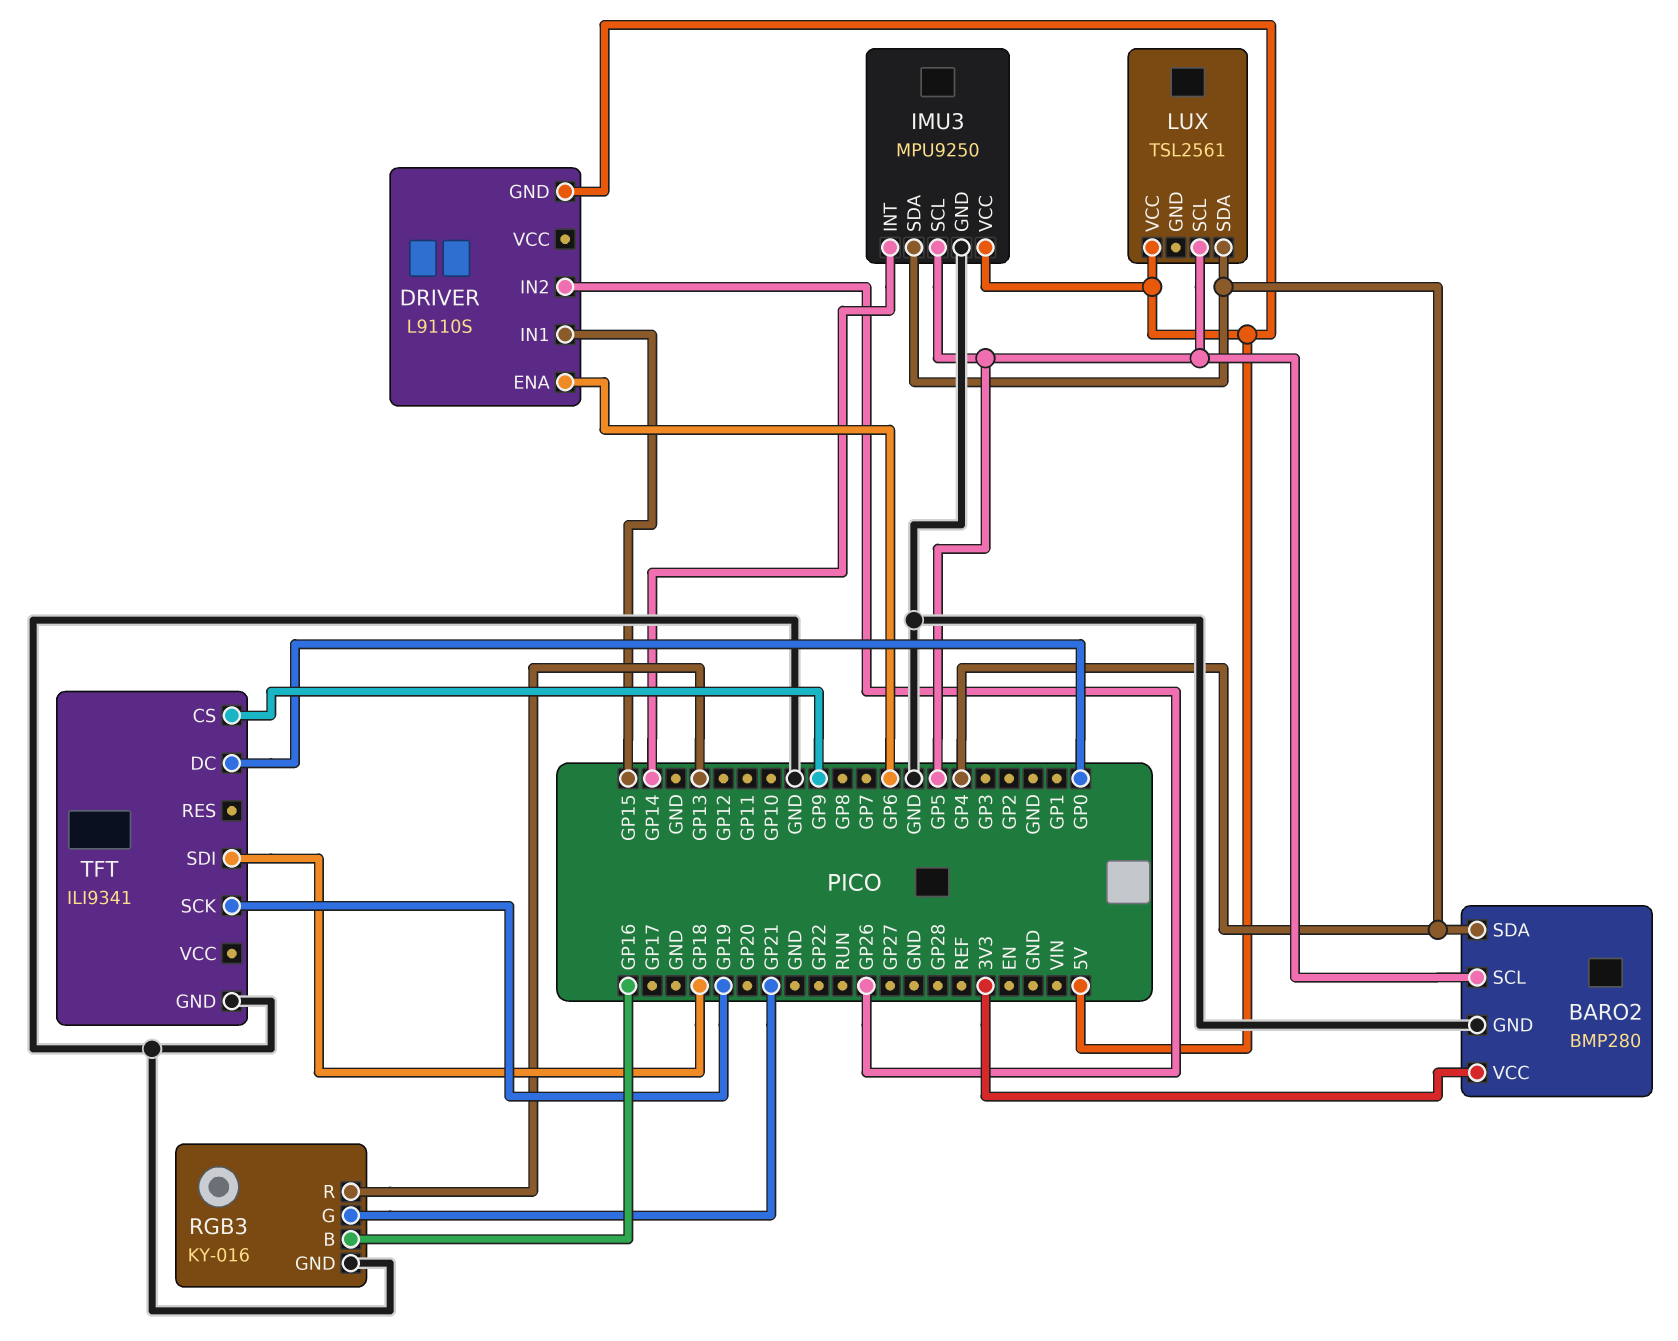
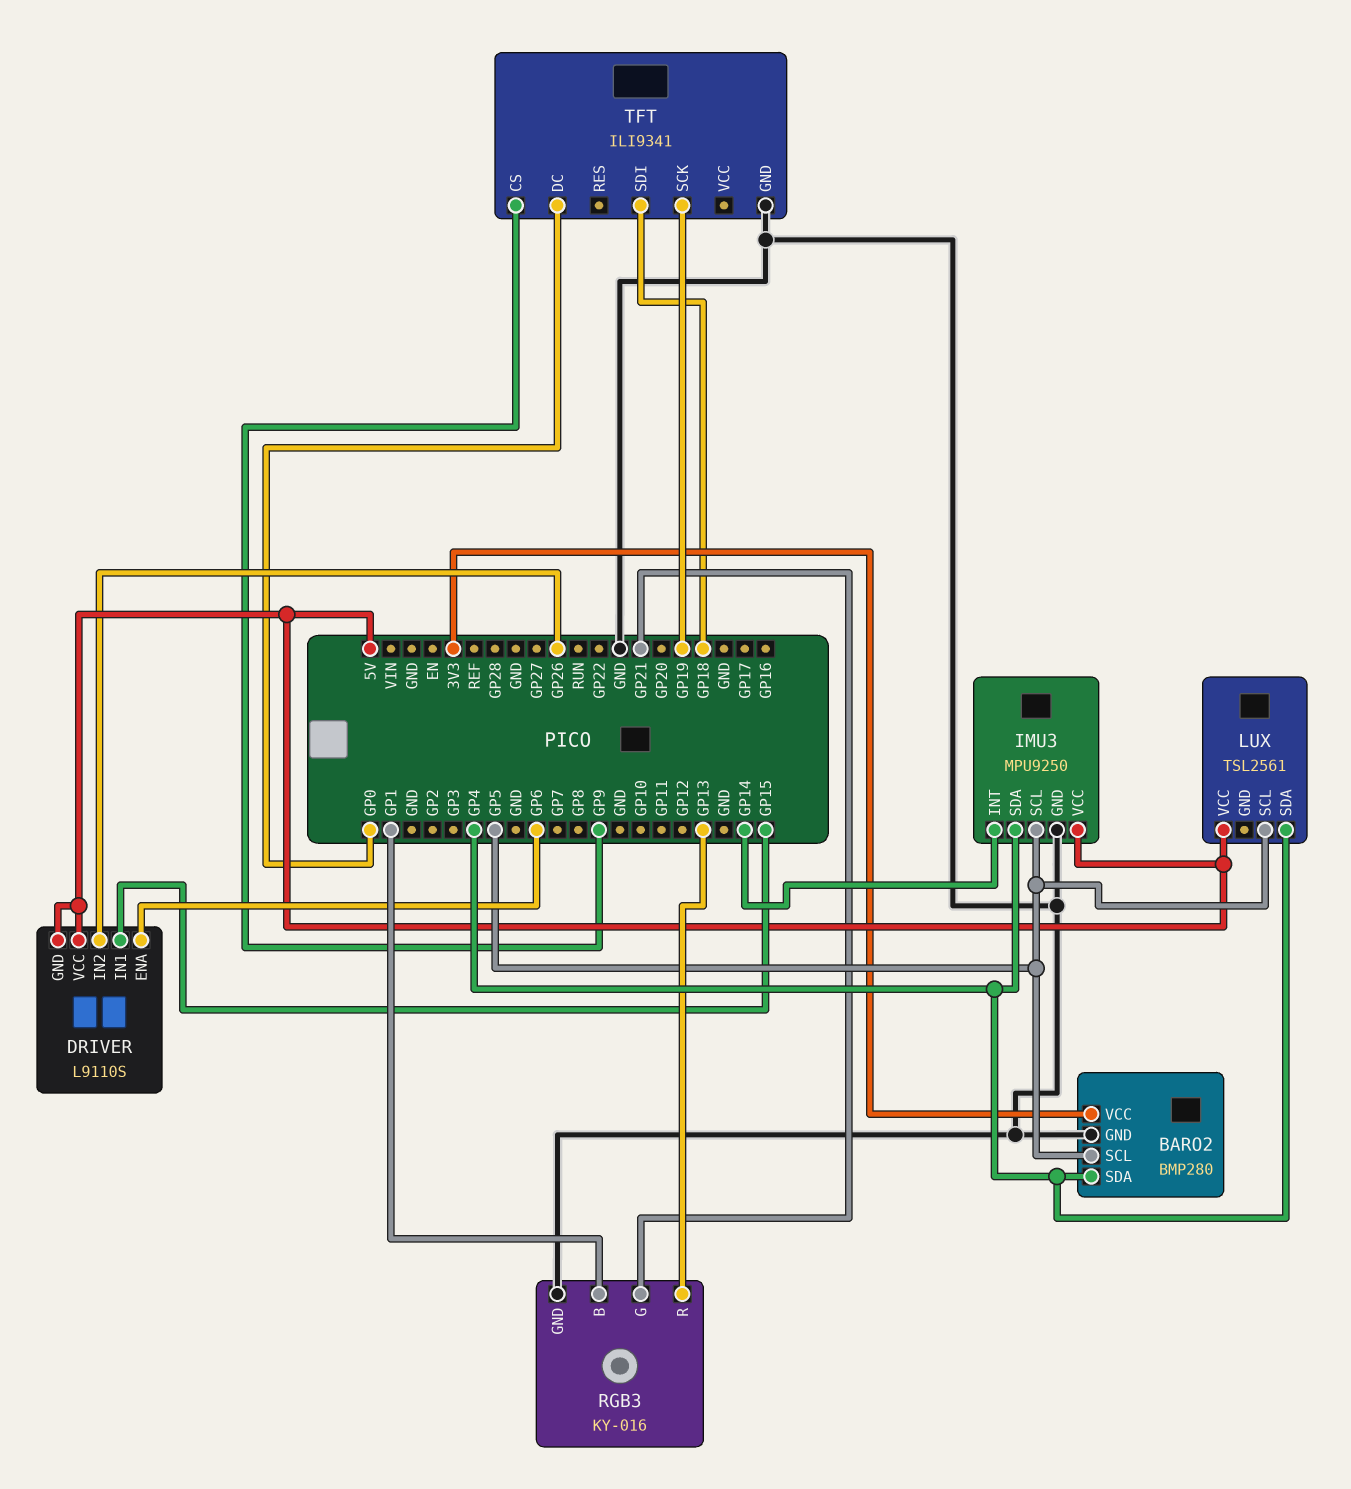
DRIVER pin VCC: none -> 5V
RGB3 pin B: GP16 -> GP1

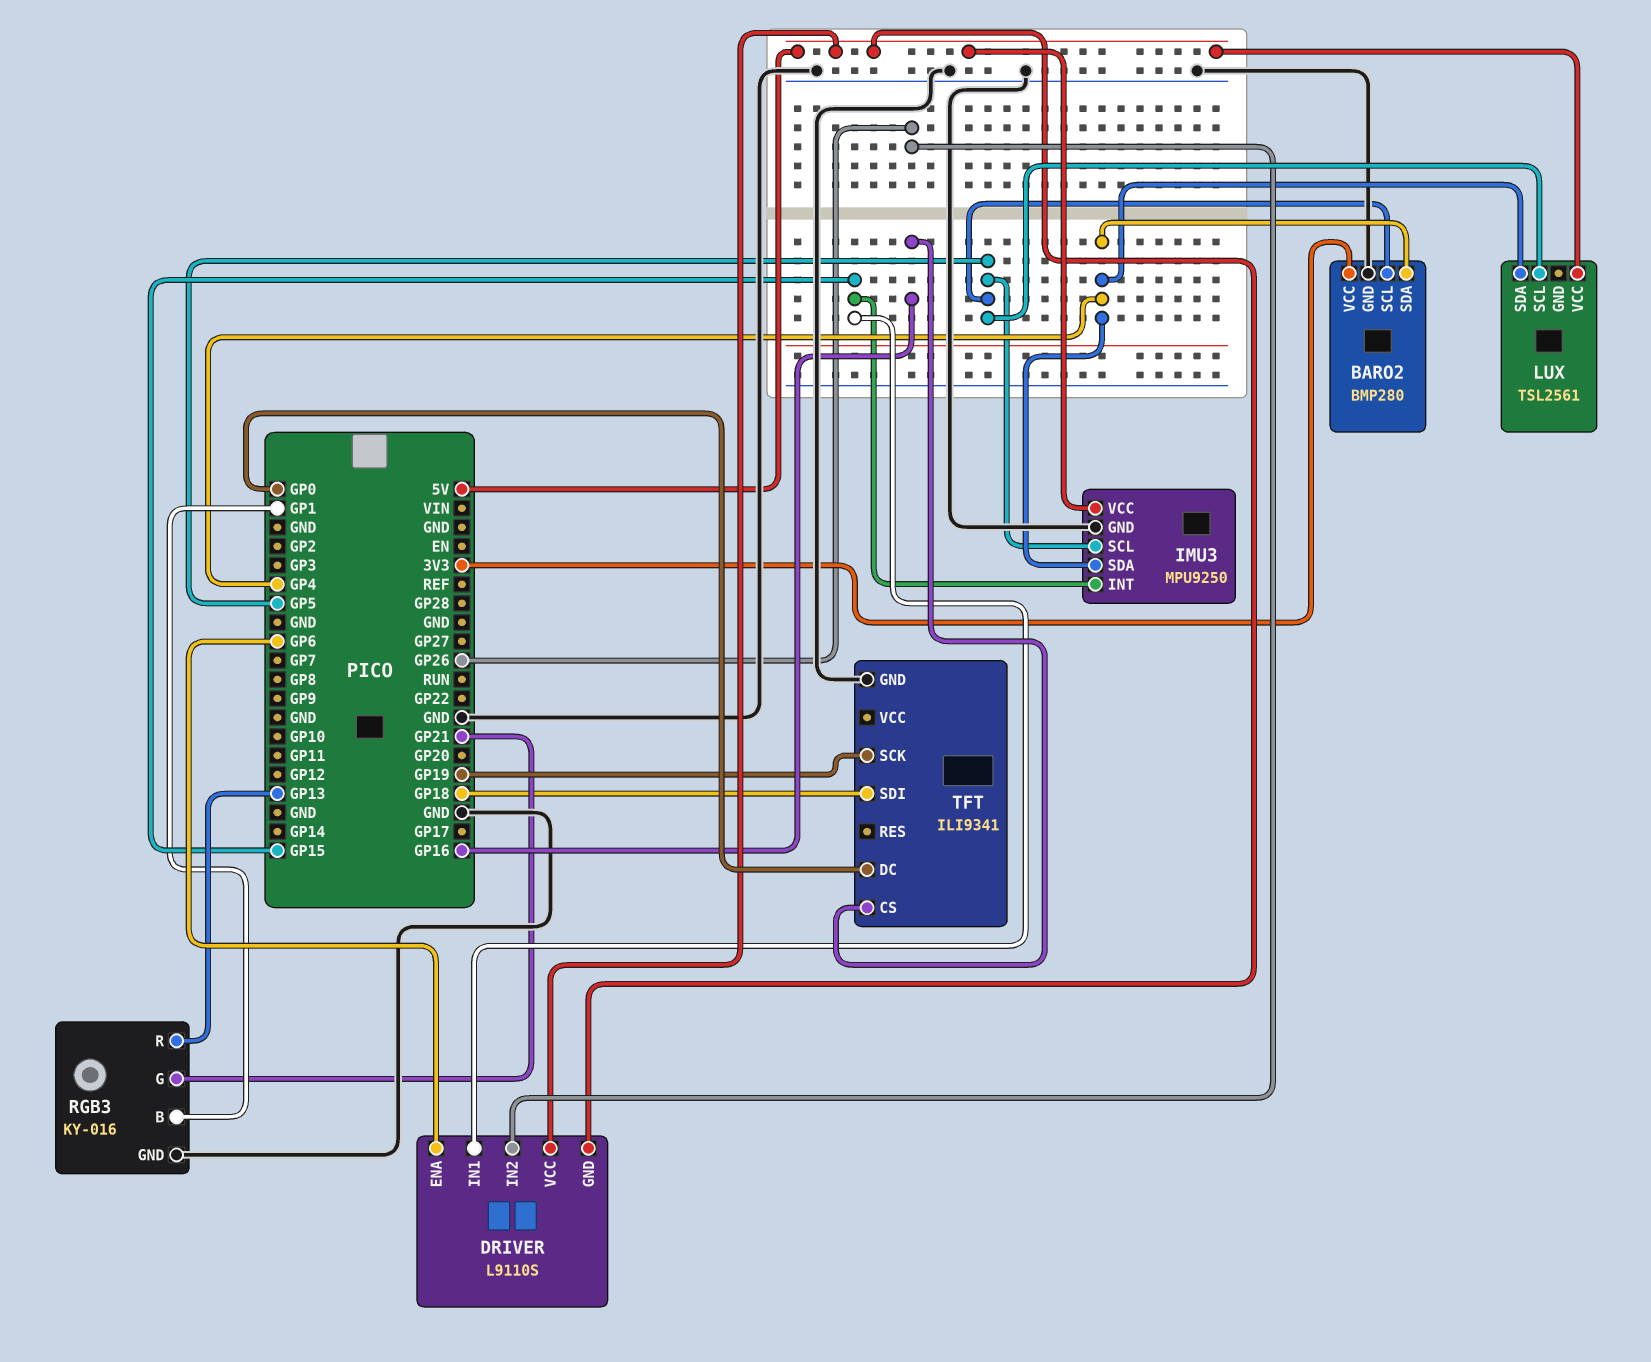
IMU3 pin INT: GP14 -> GP15
TFT pin CS: GP9 -> GP16

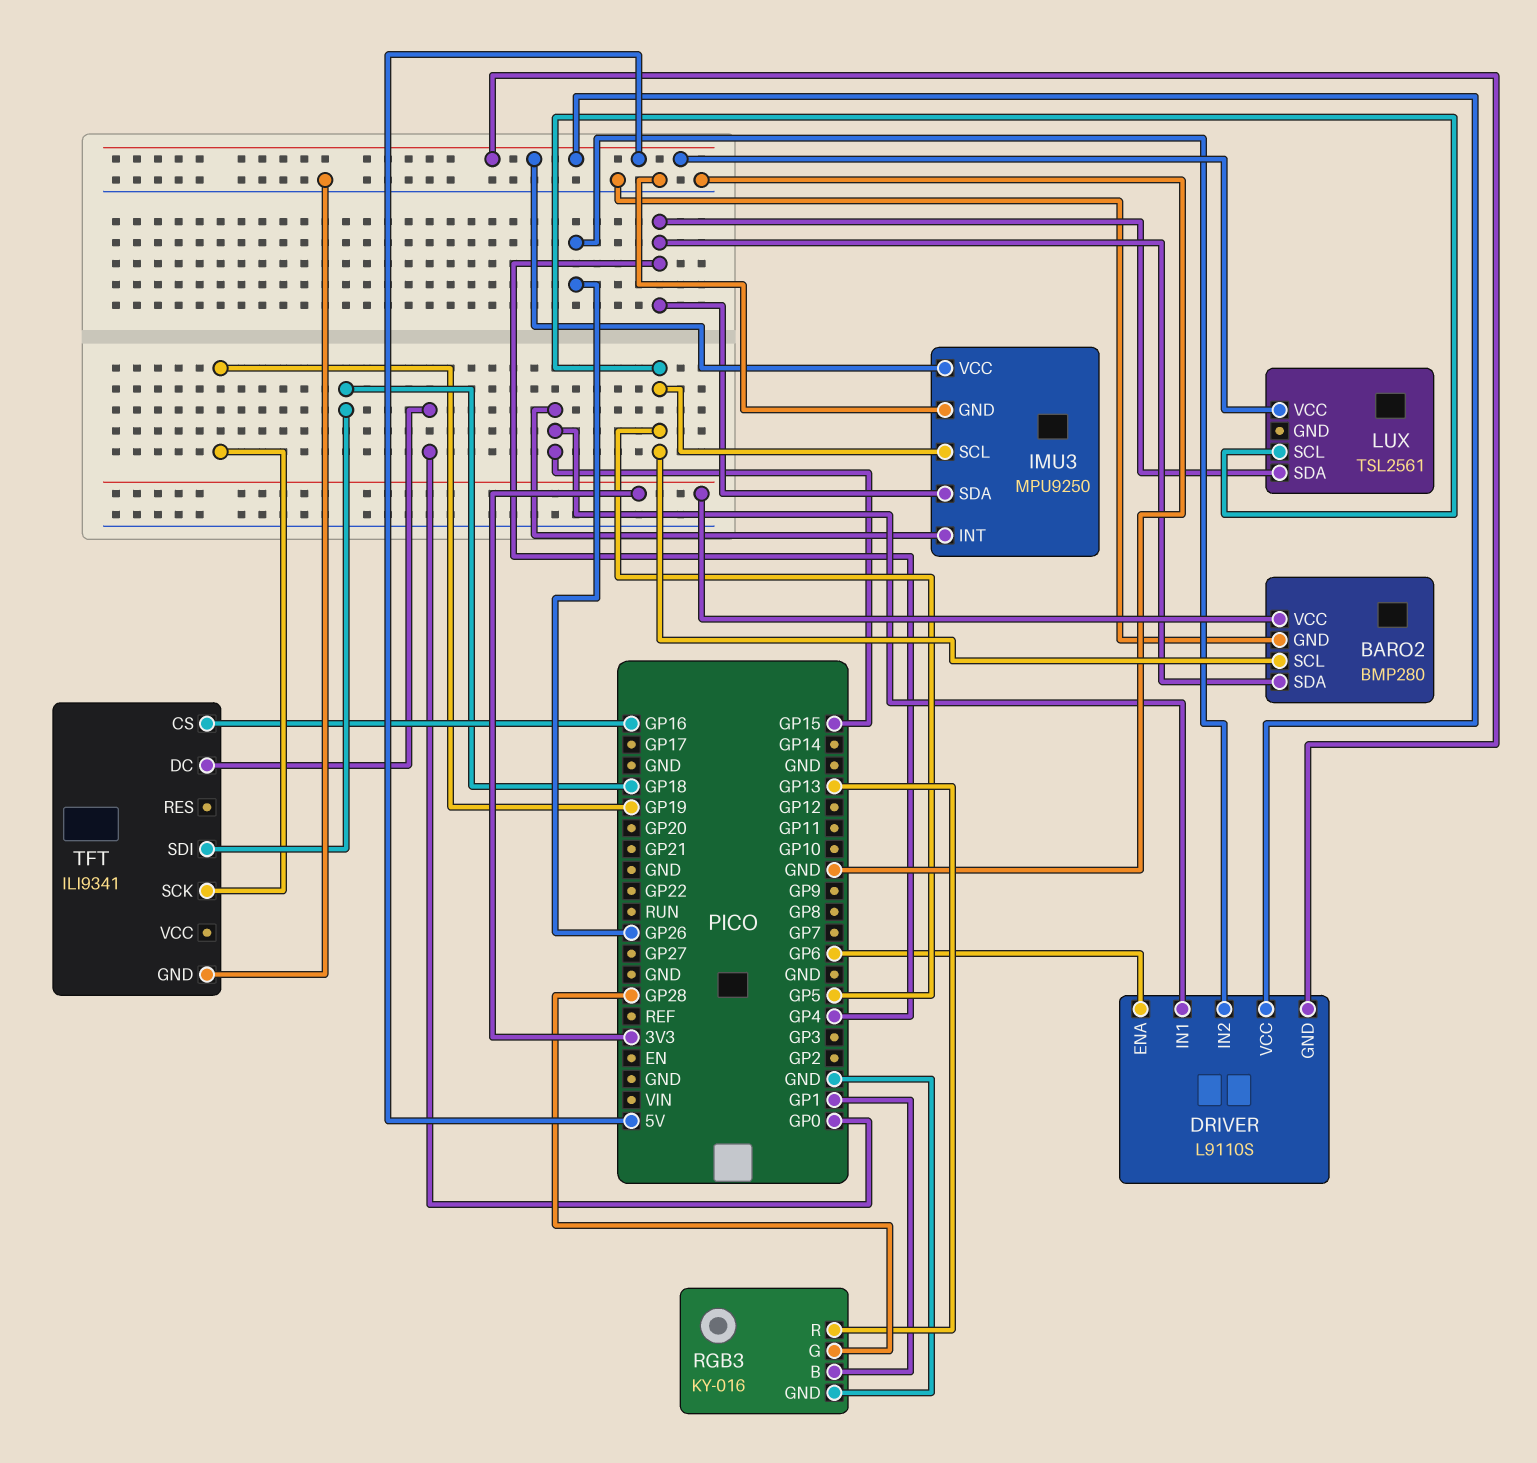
RGB3 pin G: GP21 -> GP28

